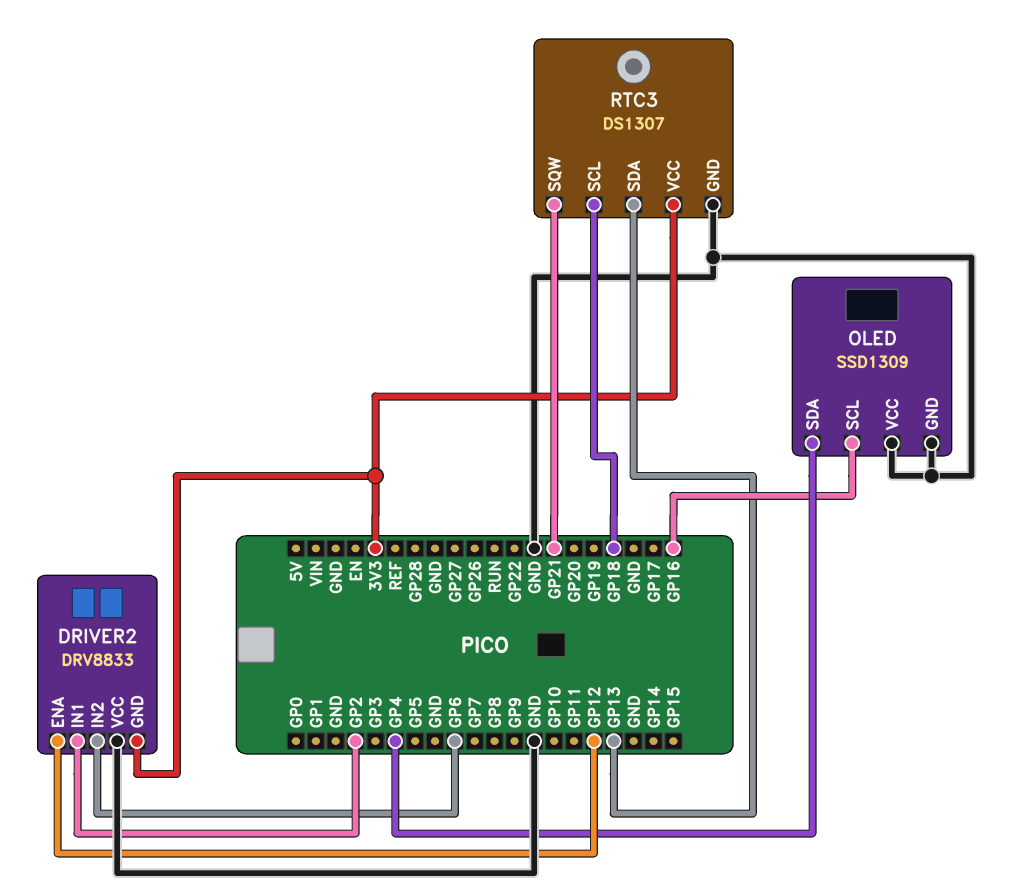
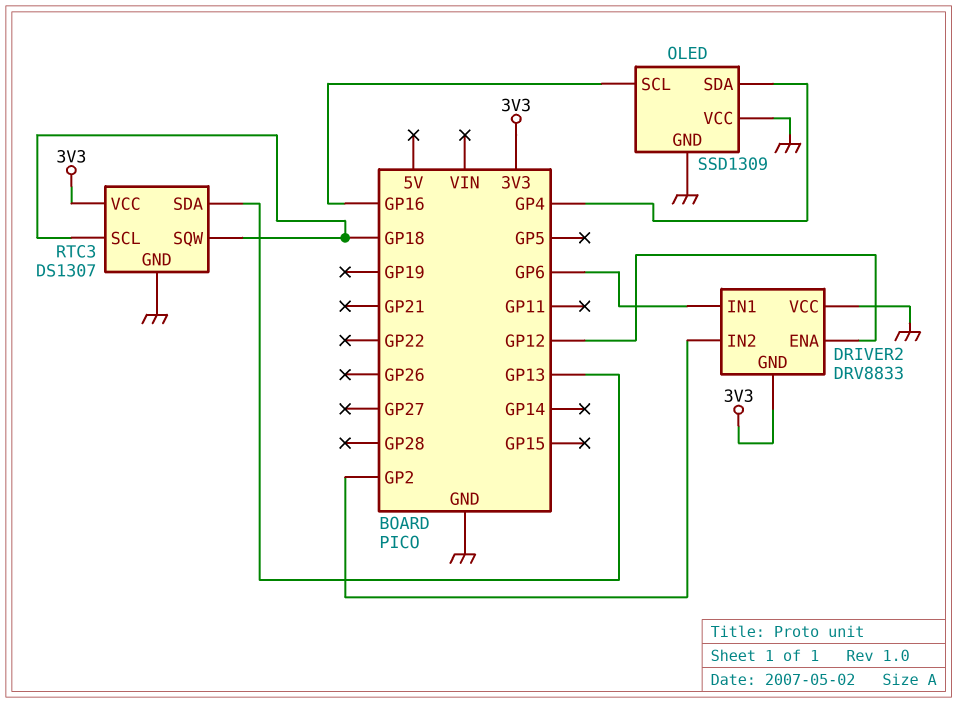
DRIVER2 pin IN1: GP2 -> GP6
DRIVER2 pin IN2: GP6 -> GP2
RTC3 pin SQW: GP21 -> GP18

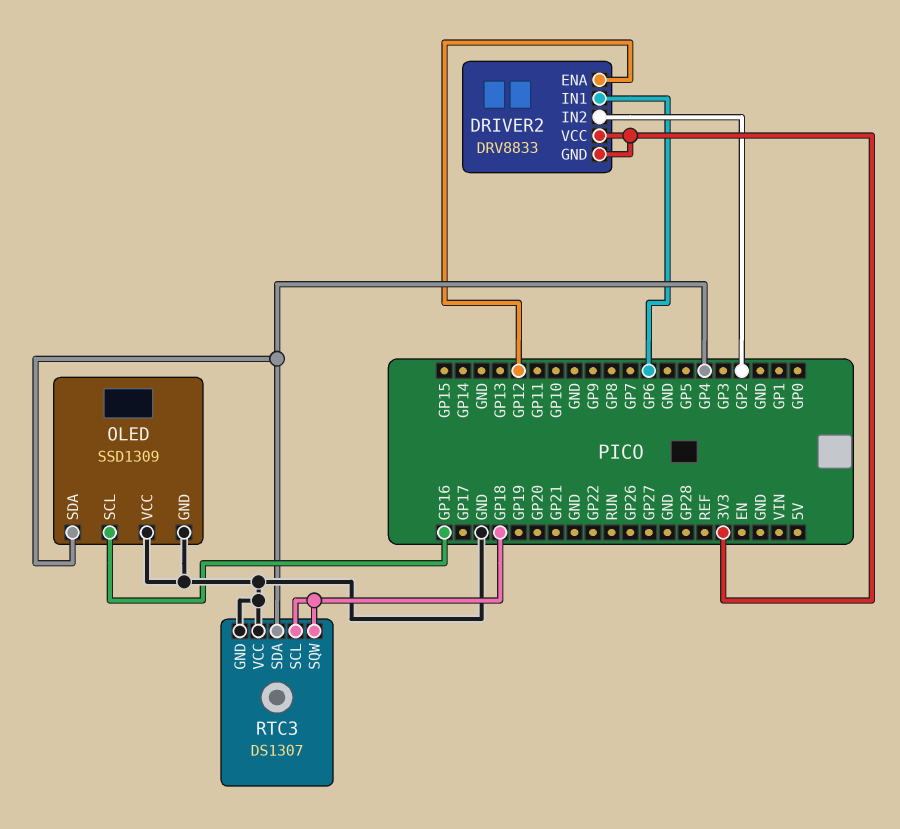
DRIVER2 pin VCC: GND -> 3V3
RTC3 pin SDA: GP13 -> GP4
RTC3 pin VCC: 3V3 -> GND

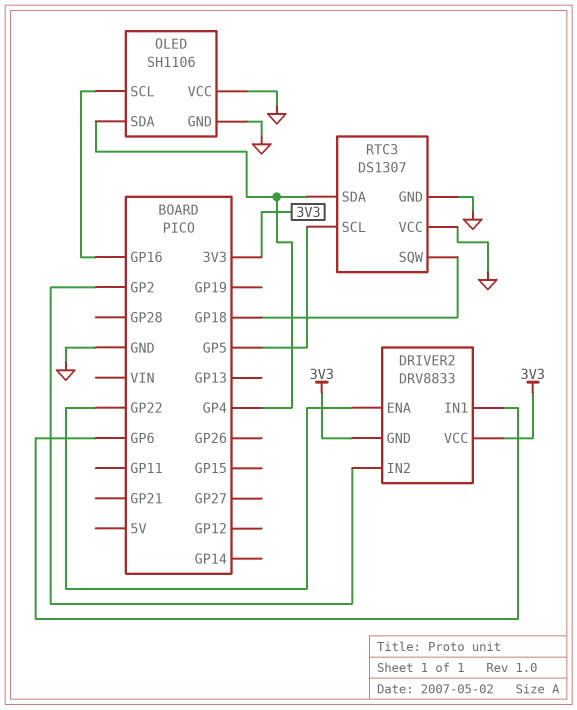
DRIVER2 pin ENA: GP12 -> GP22
OLED: SSD1309 -> SH1106
RTC3 pin SCL: GP18 -> GP5

